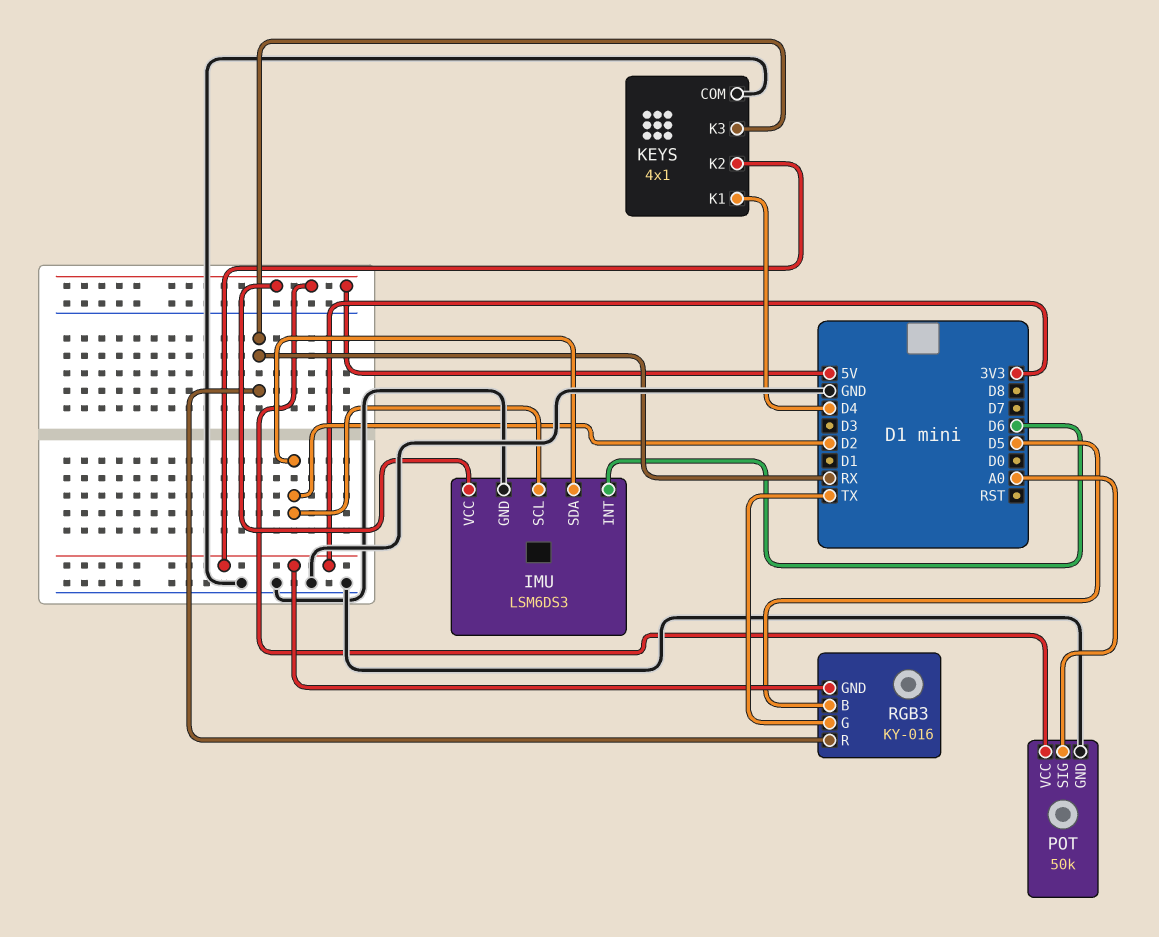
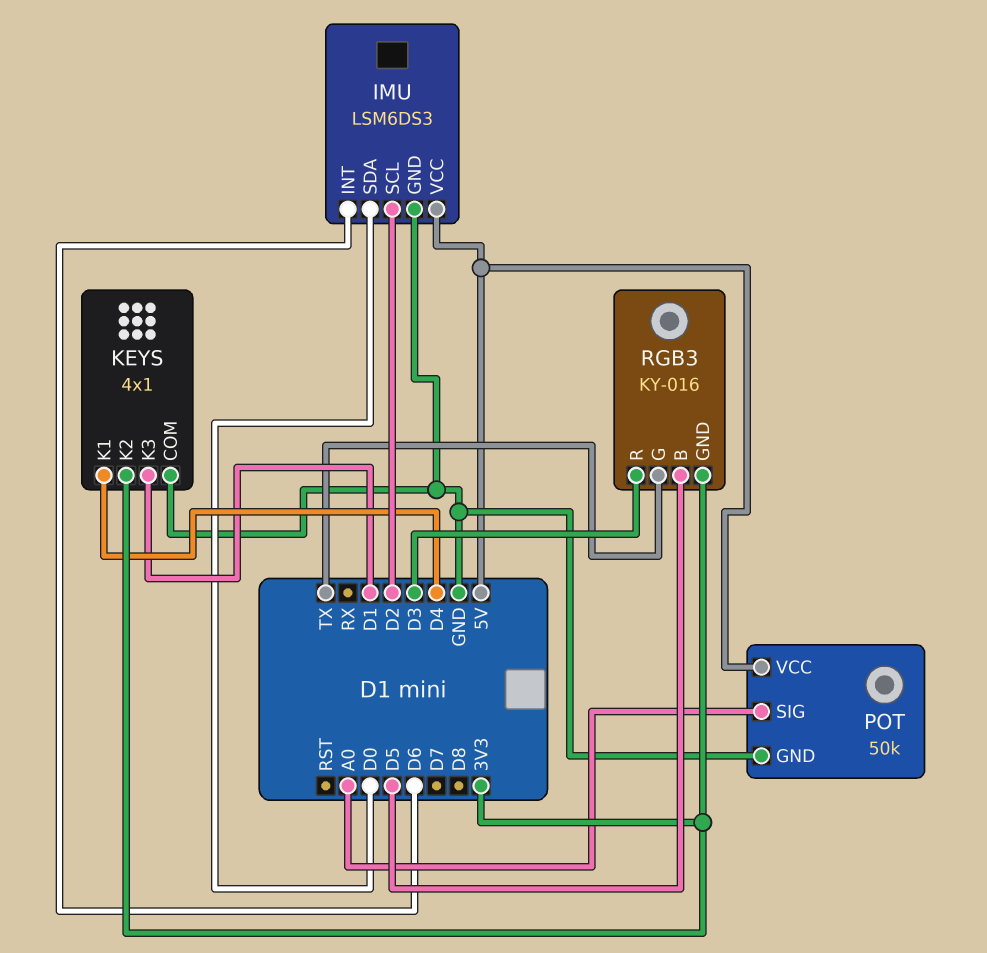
IMU pin SDA: D2 -> D0
KEYS pin K3: RX -> D1
RGB3 pin R: RX -> D3

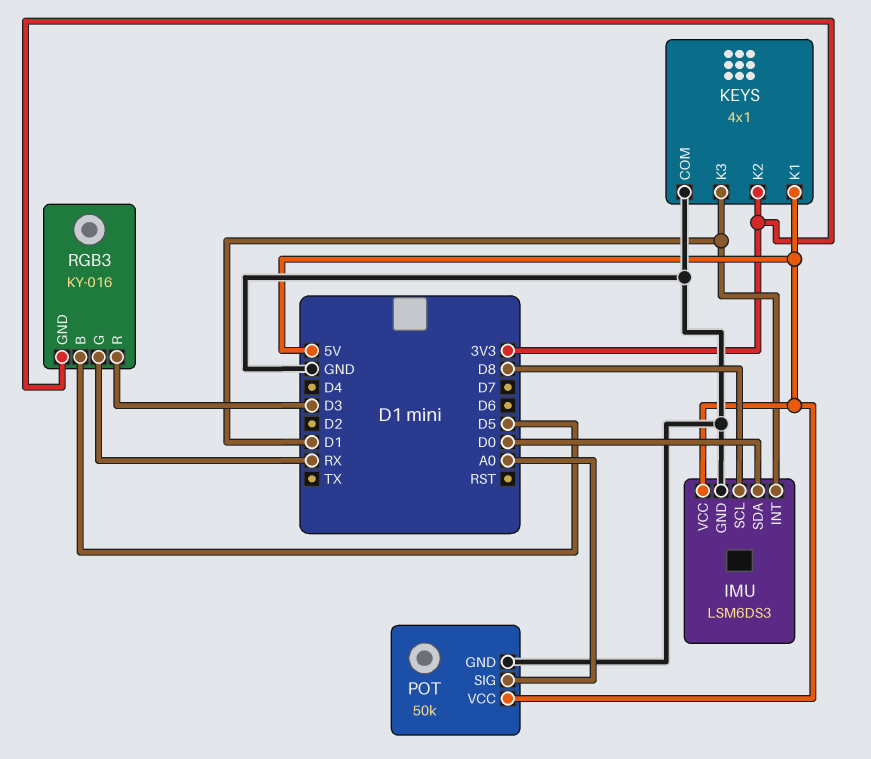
IMU pin INT: D6 -> D1
IMU pin SCL: D2 -> D8
KEYS pin K1: D4 -> 5V
RGB3 pin G: TX -> RX

